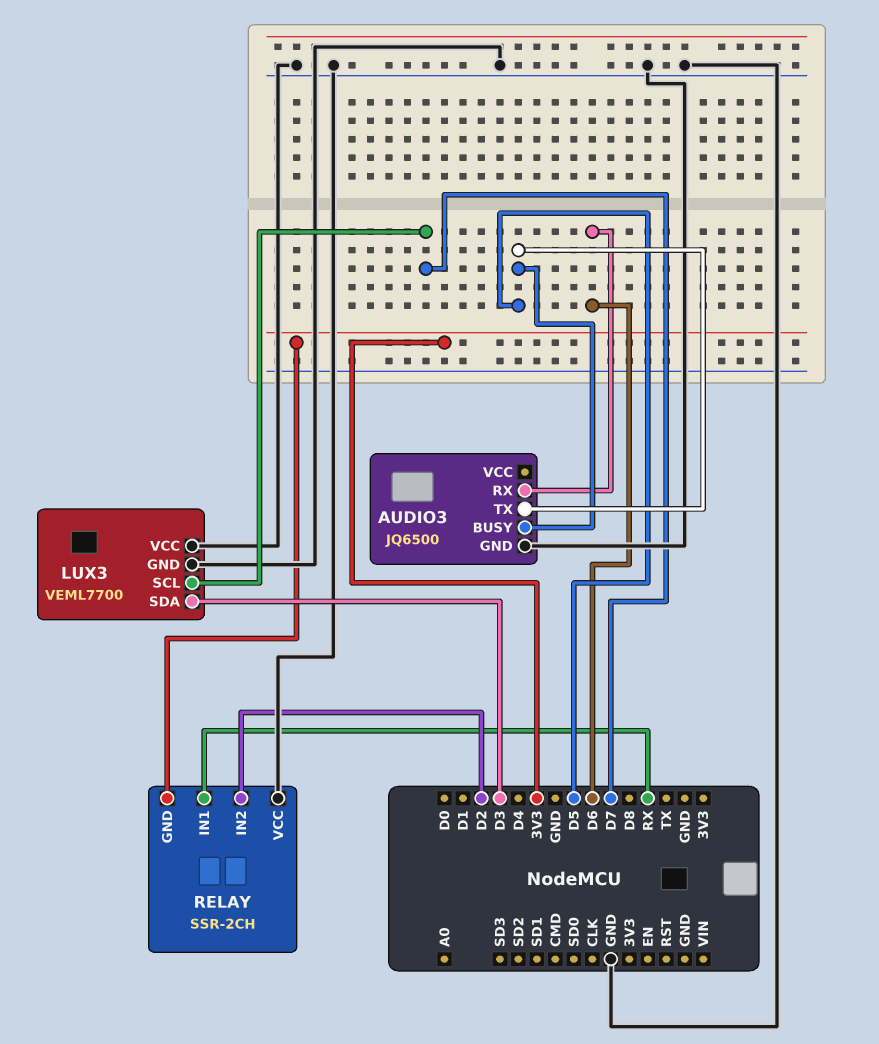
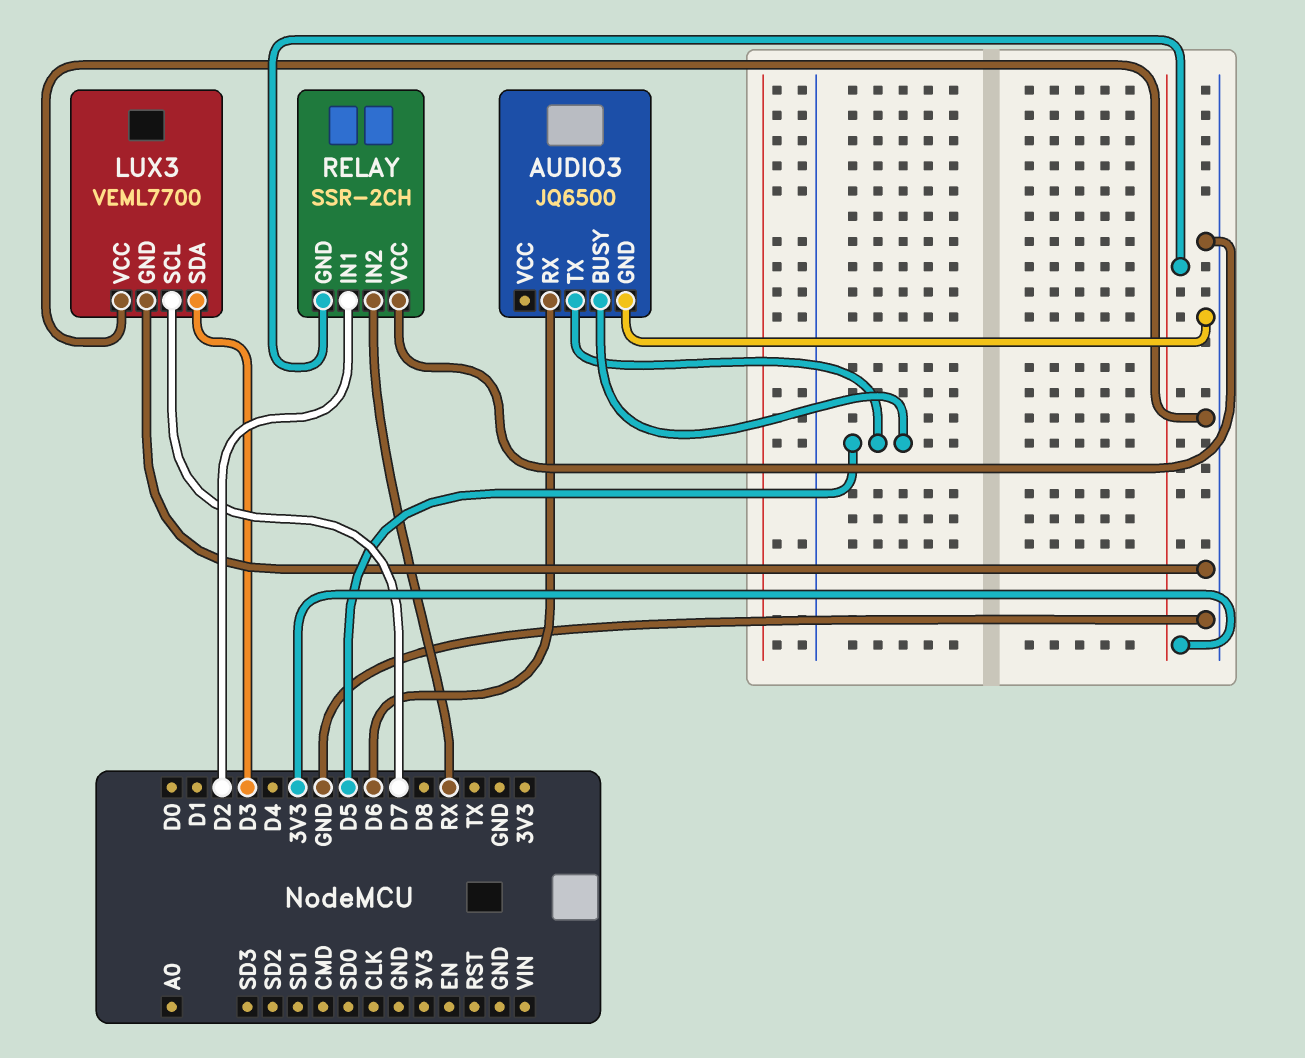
RELAY pin IN1: RX -> D2
RELAY pin IN2: D2 -> RX

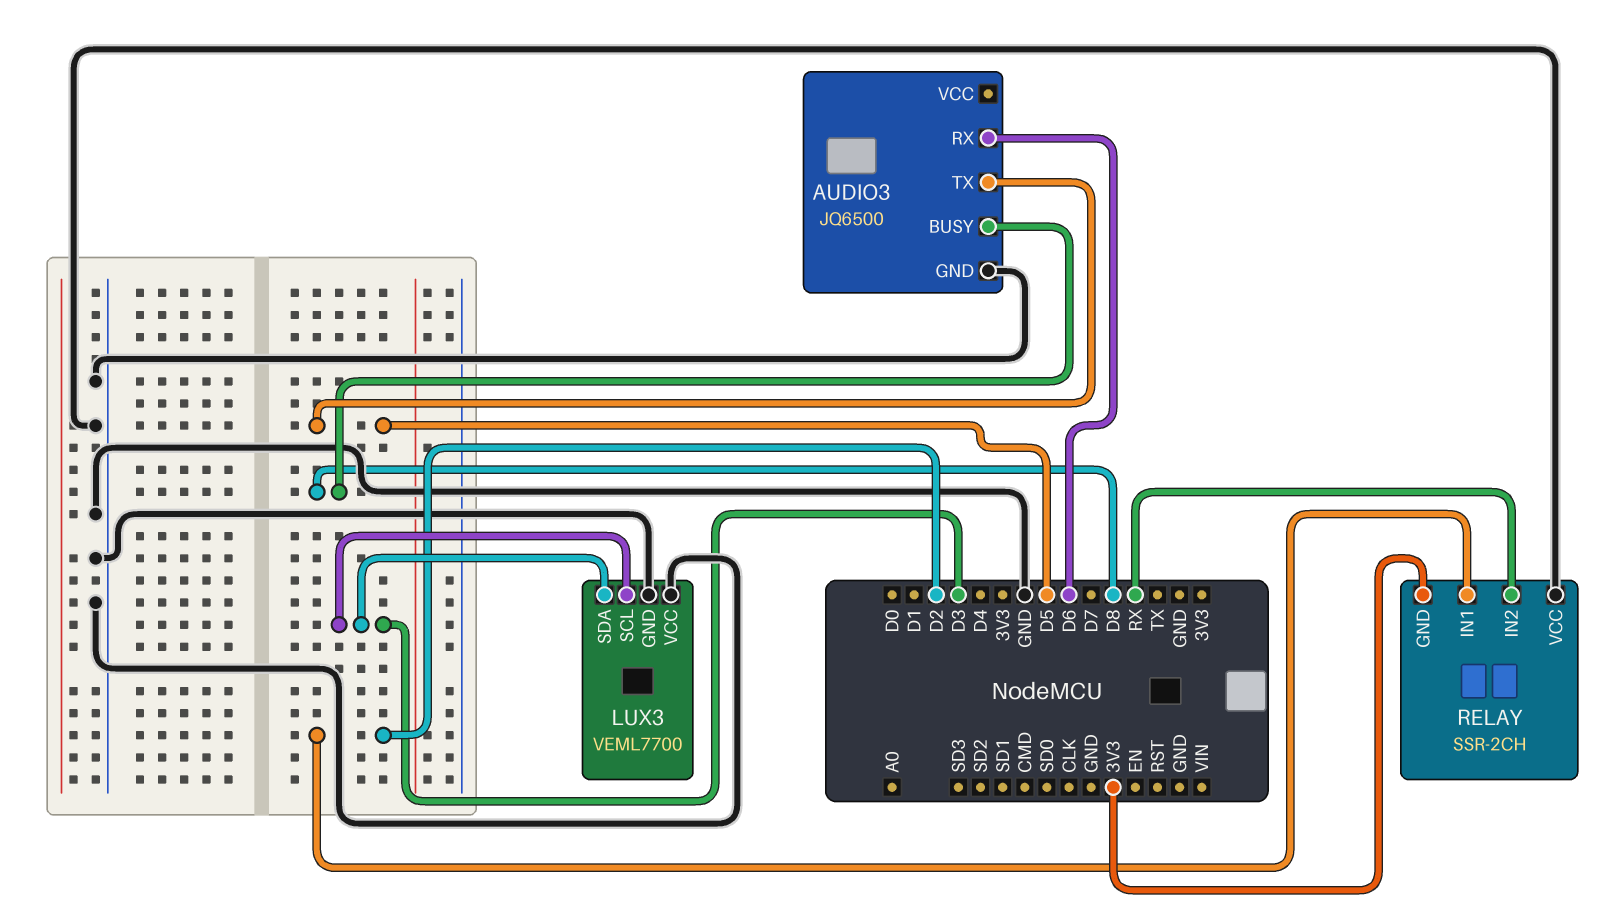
AUDIO3 pin BUSY: D5 -> D8
LUX3 pin SCL: D7 -> D3

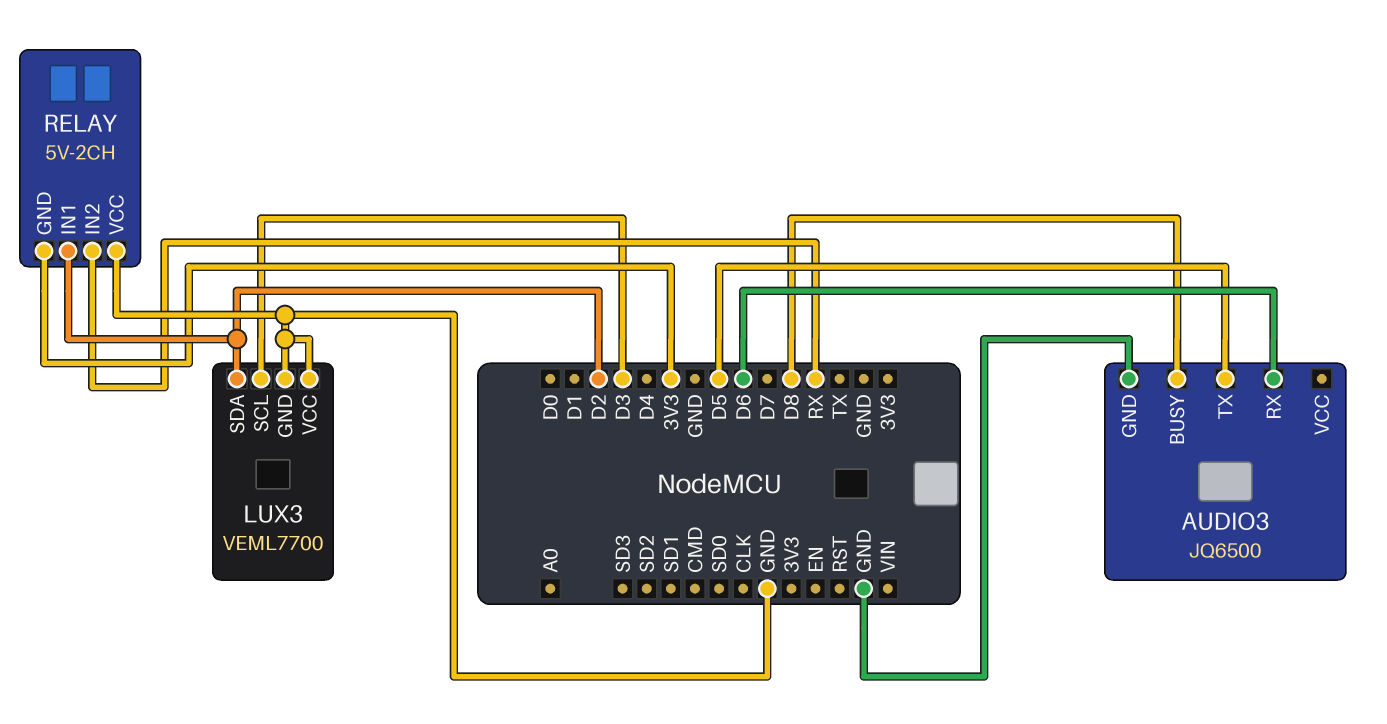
LUX3 pin SDA: D3 -> D2
RELAY: SSR-2CH -> 5V-2CH

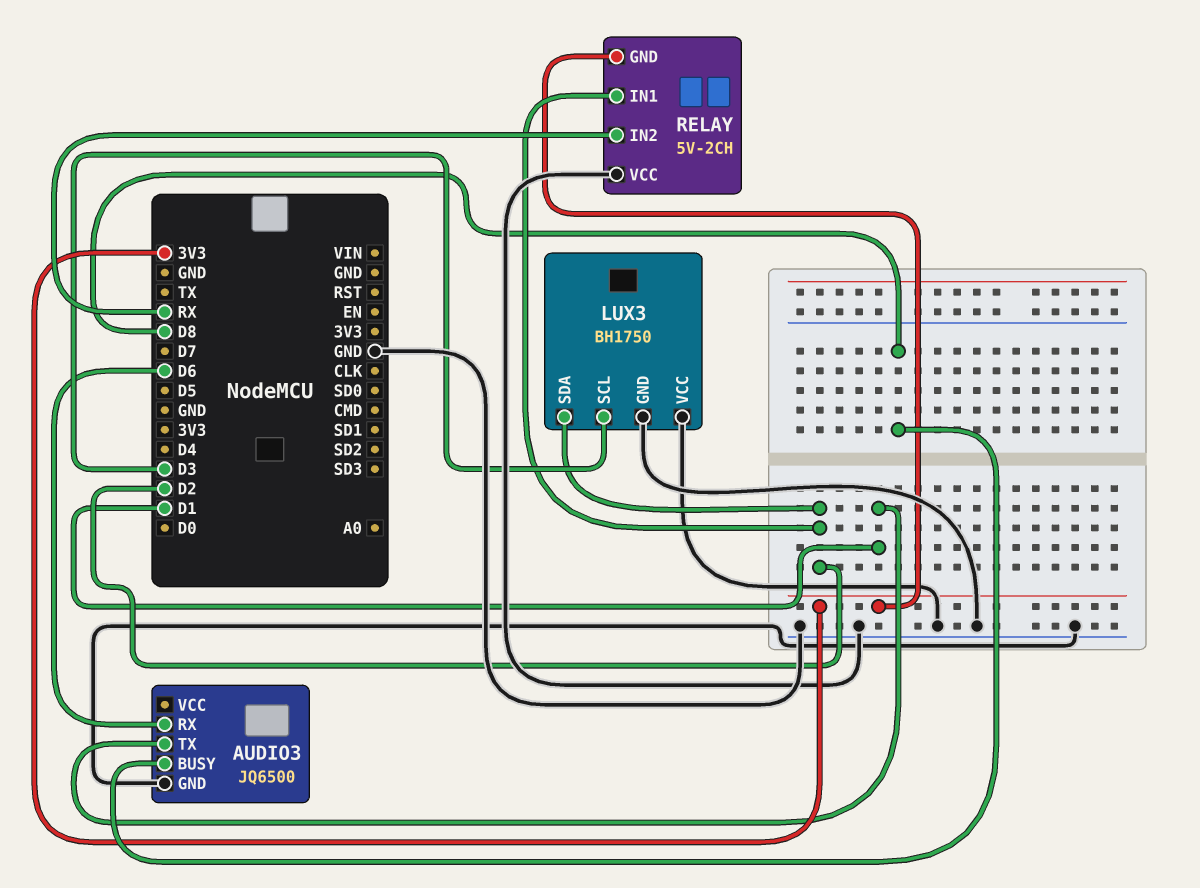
AUDIO3 pin TX: D5 -> D1
LUX3: VEML7700 -> BH1750

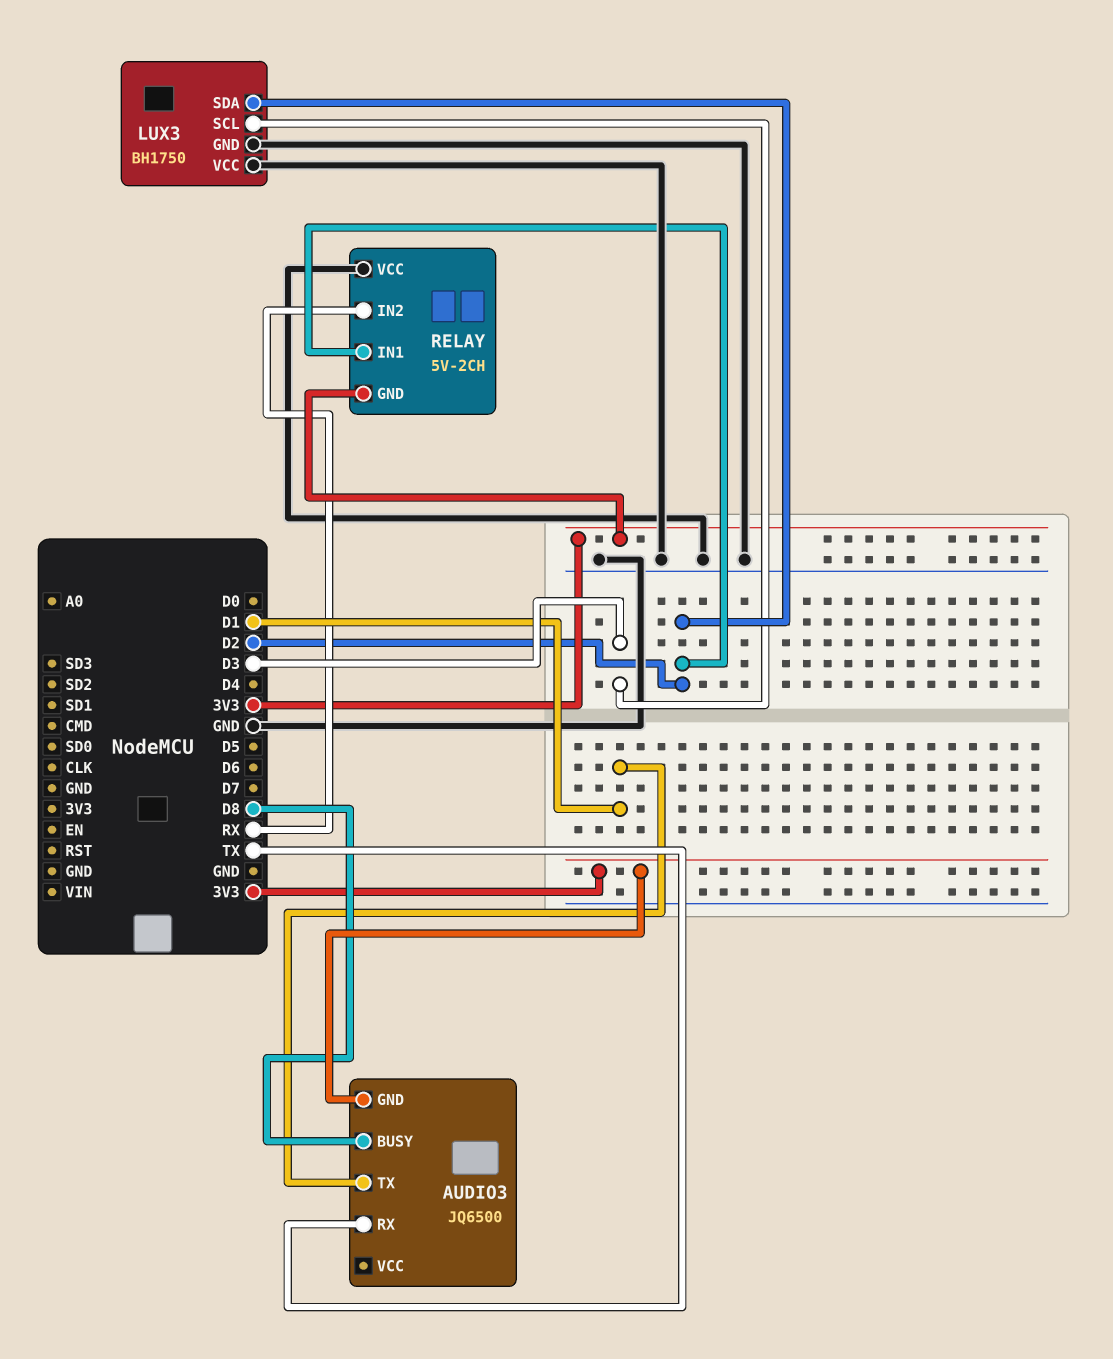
AUDIO3 pin GND: GND -> 3V3
AUDIO3 pin RX: D6 -> TX

